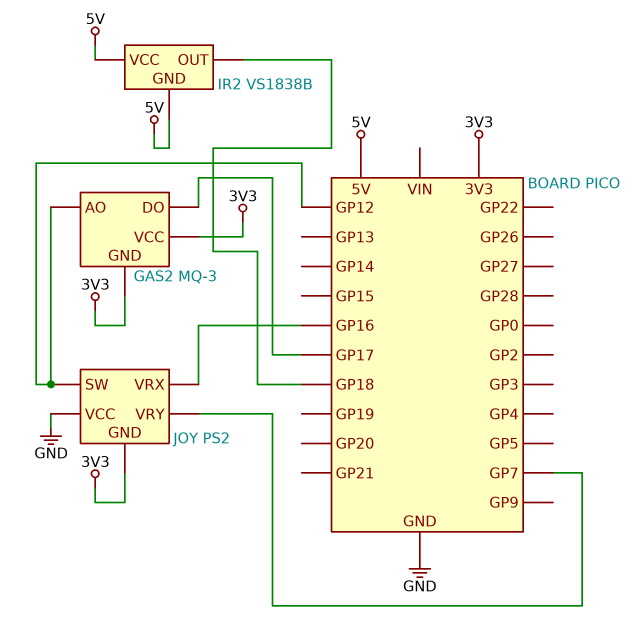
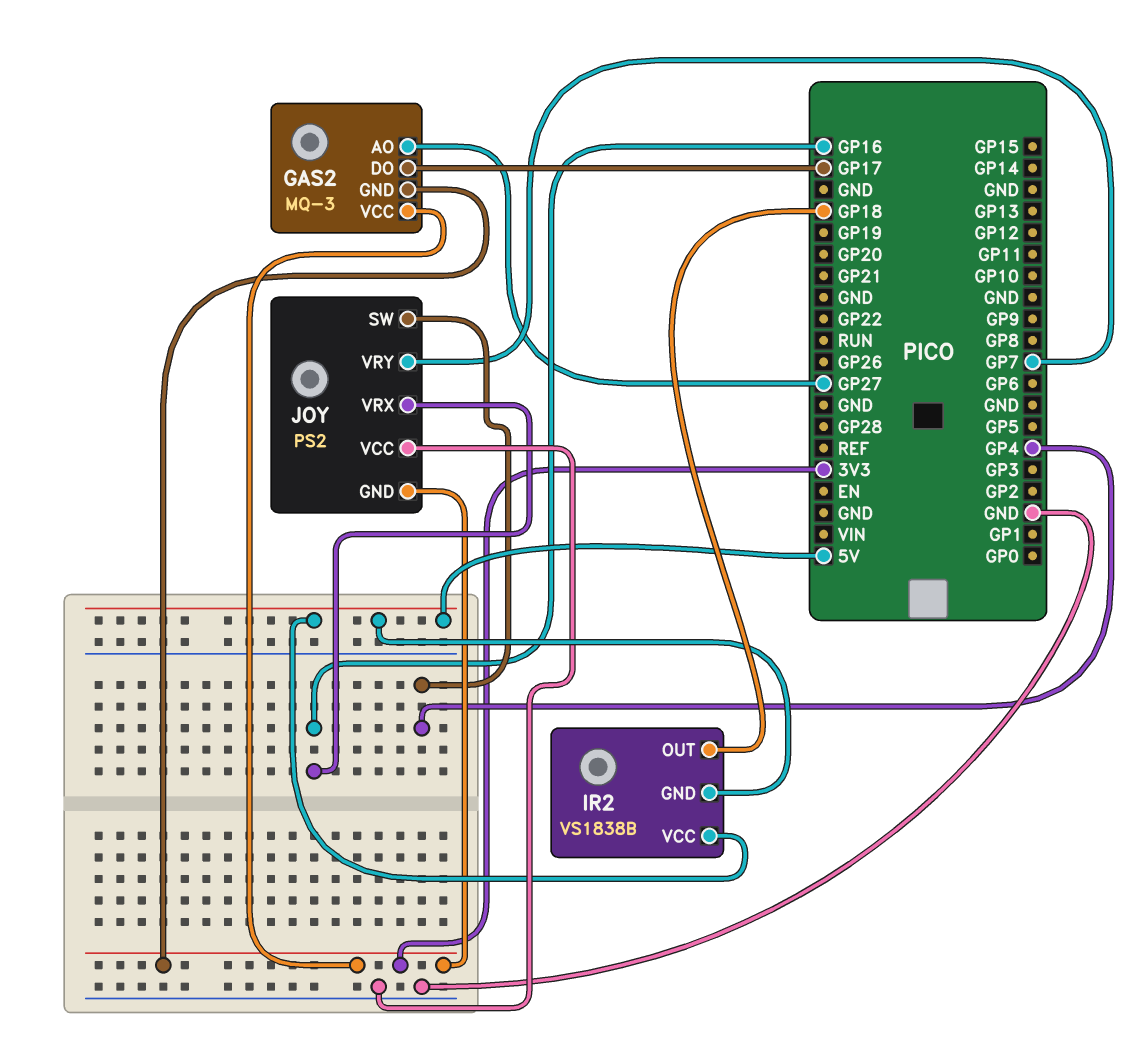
GAS2 pin AO: GP12 -> GP27
JOY pin SW: GP12 -> GP4

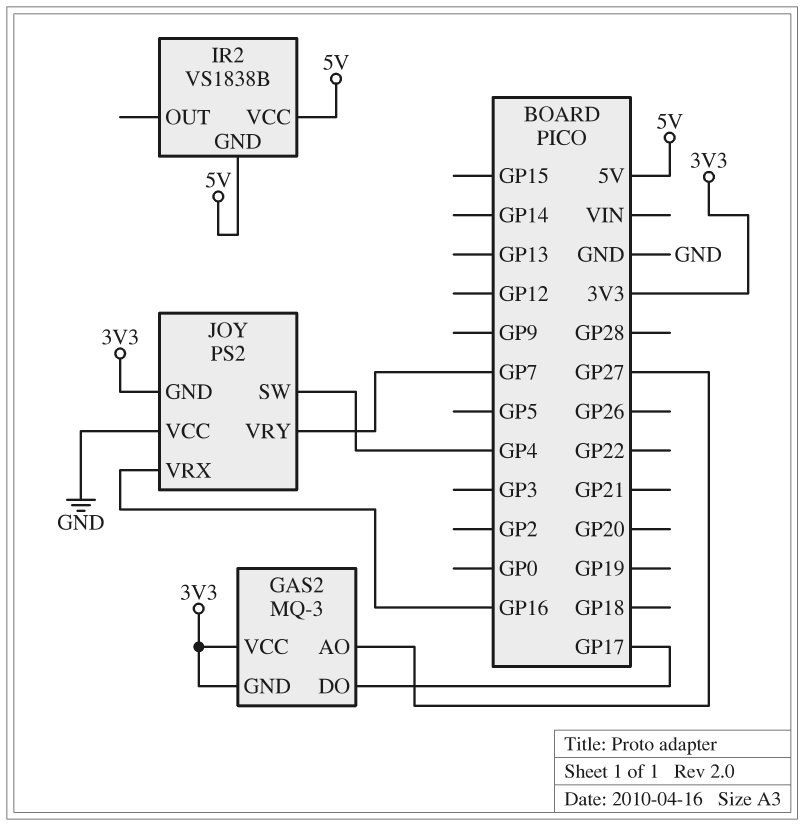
IR2 pin OUT: GP18 -> none

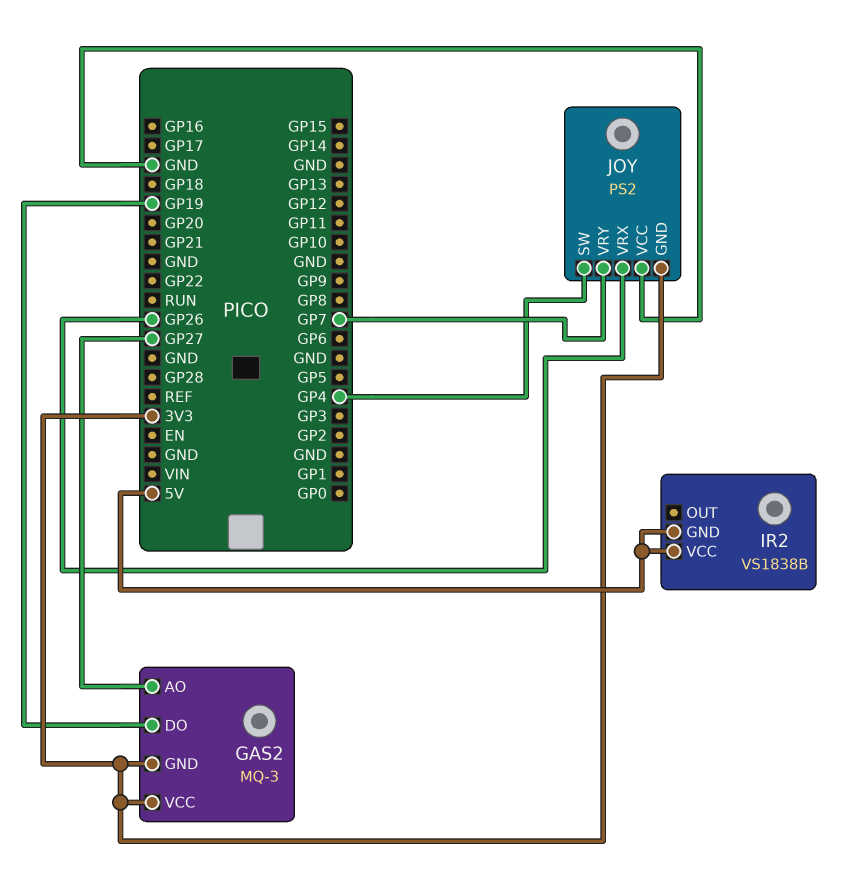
GAS2 pin DO: GP17 -> GP19
JOY pin VRX: GP16 -> GP26

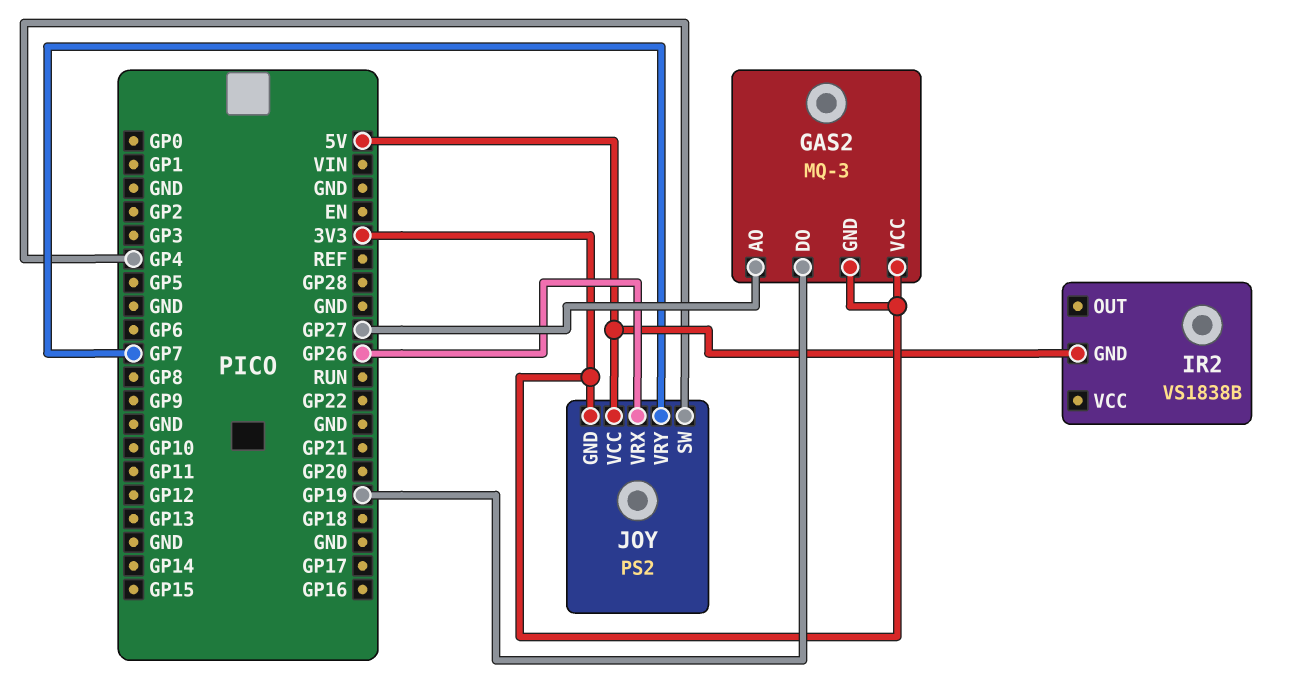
IR2 pin VCC: 5V -> none
JOY pin VCC: GND -> 5V

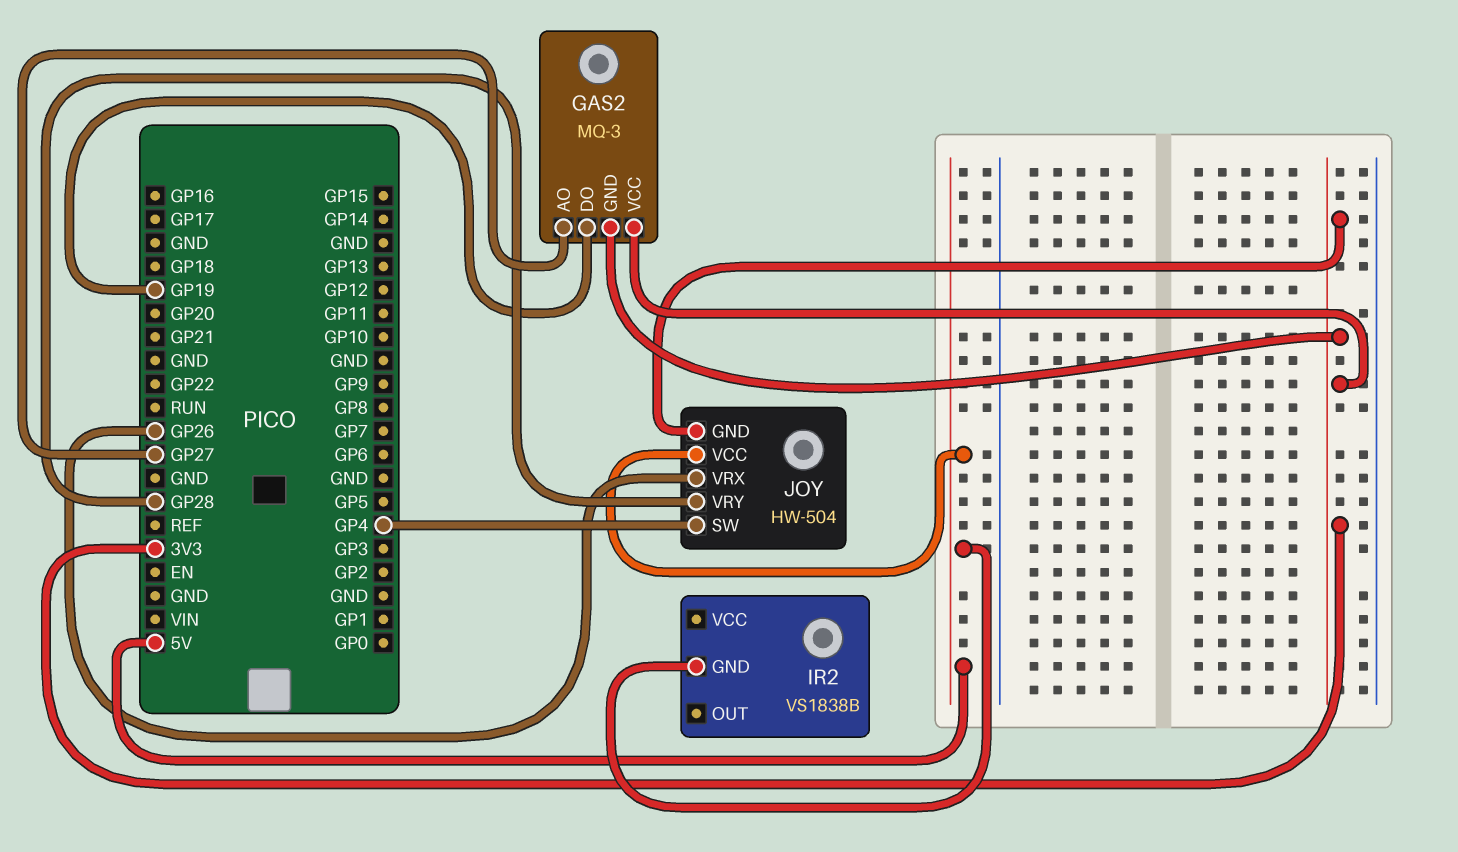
JOY: PS2 -> HW-504
JOY pin VRY: GP7 -> GP28

